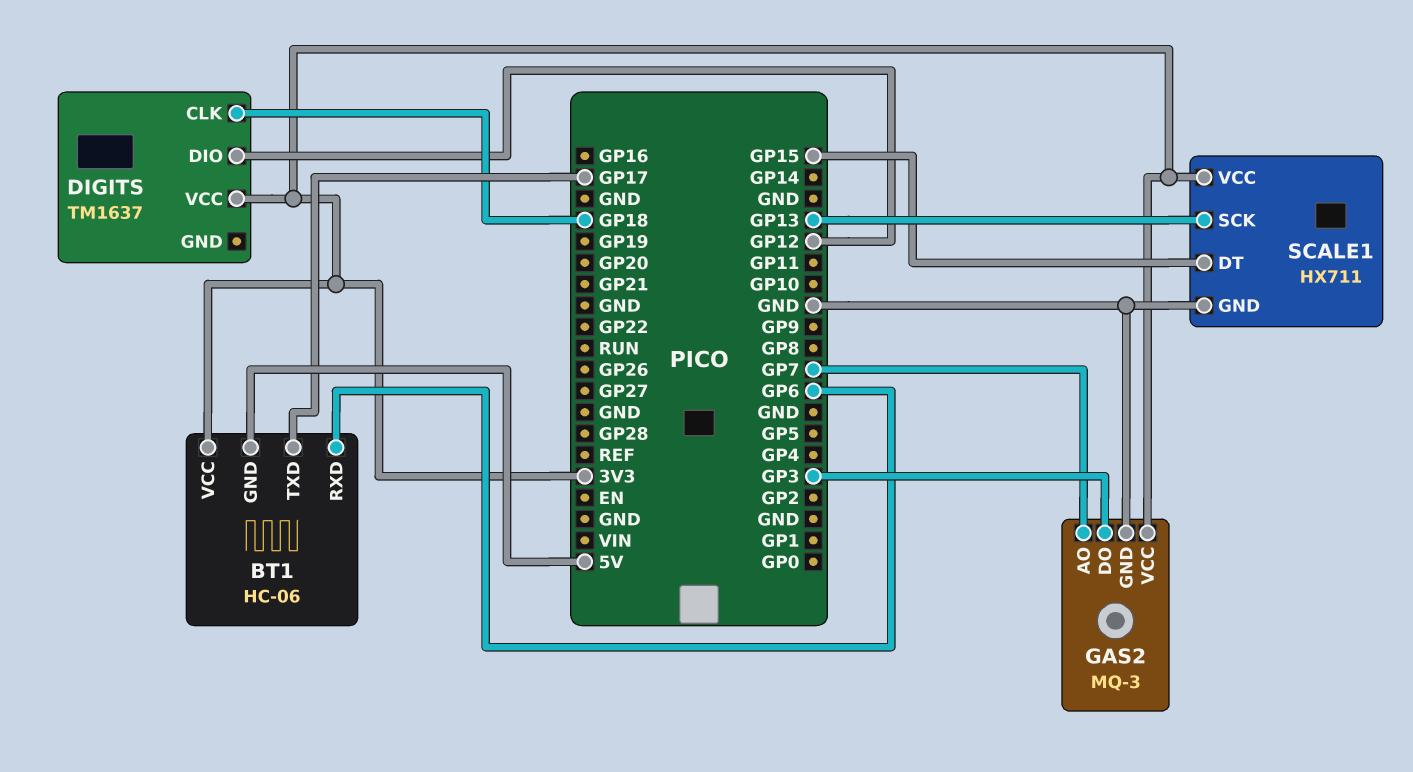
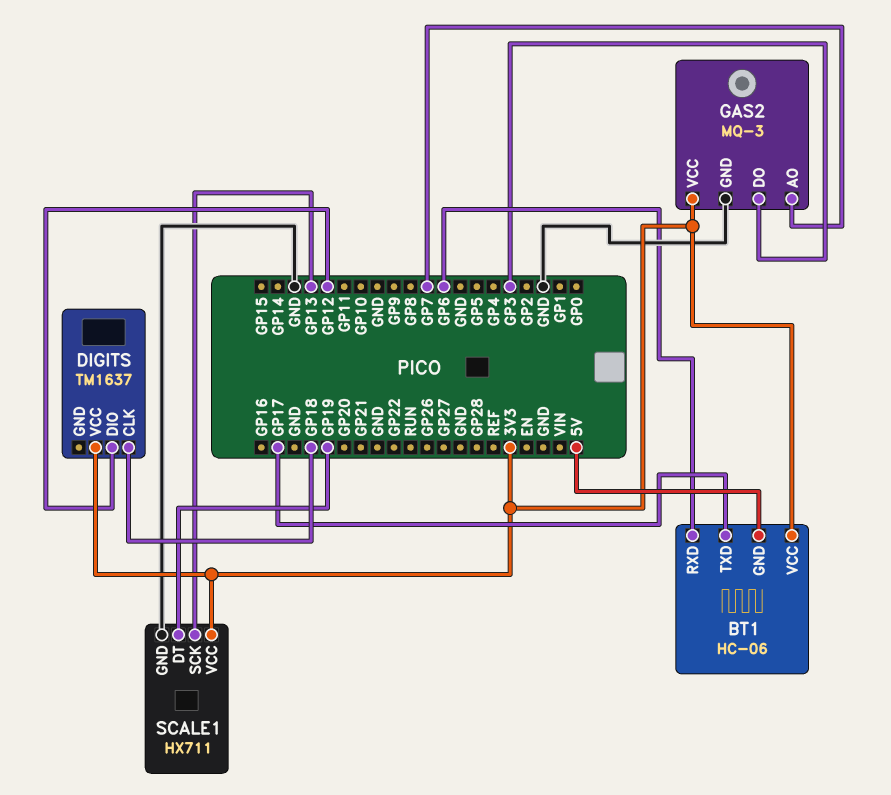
SCALE1 pin DT: GP15 -> GP19

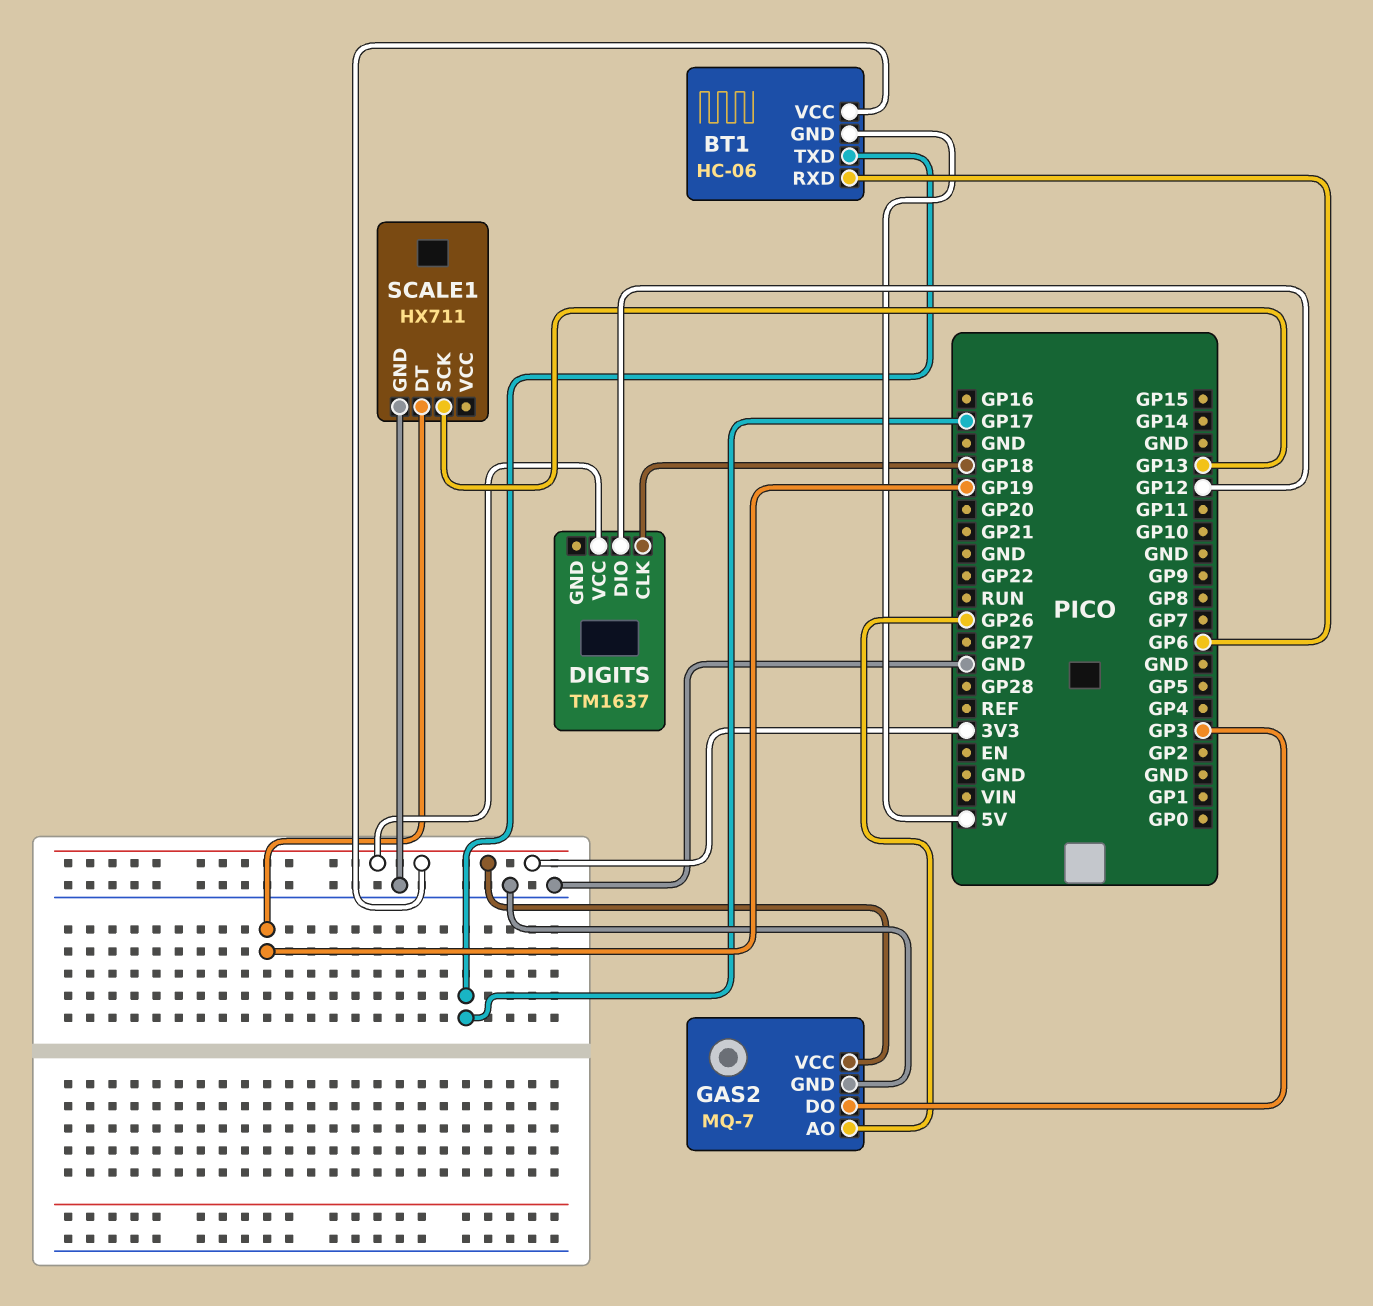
GAS2: MQ-3 -> MQ-7
GAS2 pin AO: GP7 -> GP26
SCALE1 pin VCC: 3V3 -> none

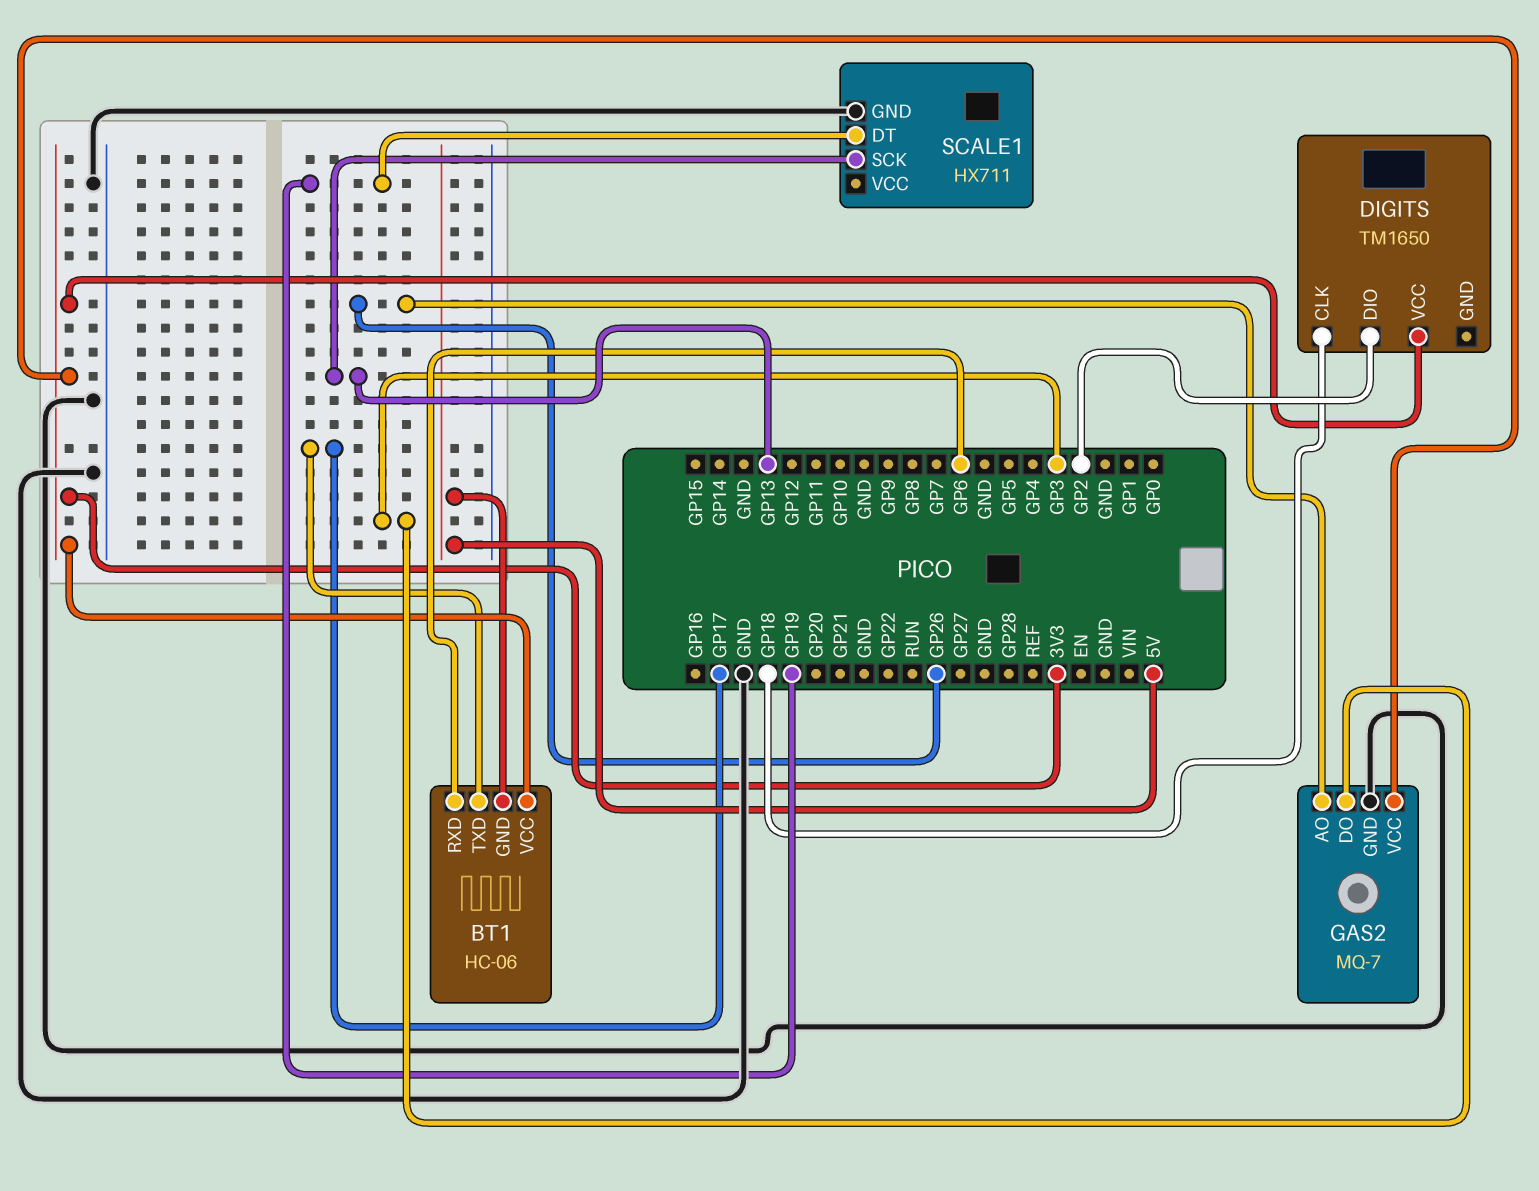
DIGITS: TM1637 -> TM1650
DIGITS pin DIO: GP12 -> GP2

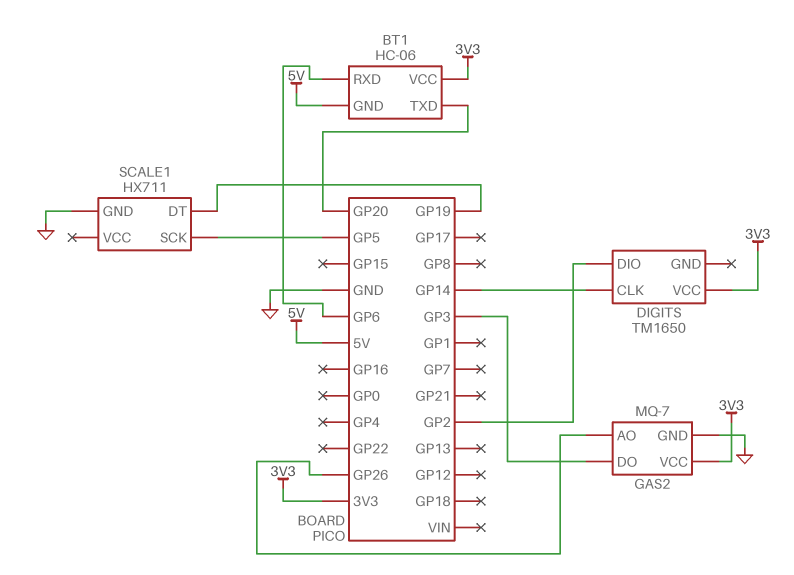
BT1 pin TXD: GP17 -> GP20
DIGITS pin CLK: GP18 -> GP14
SCALE1 pin SCK: GP13 -> GP5

